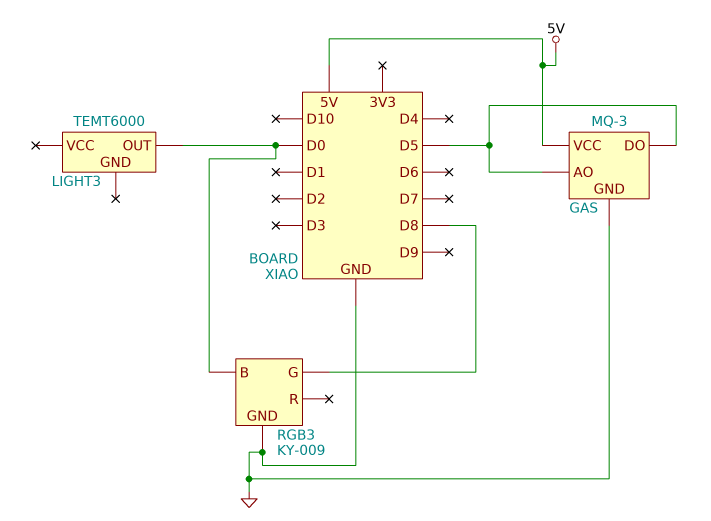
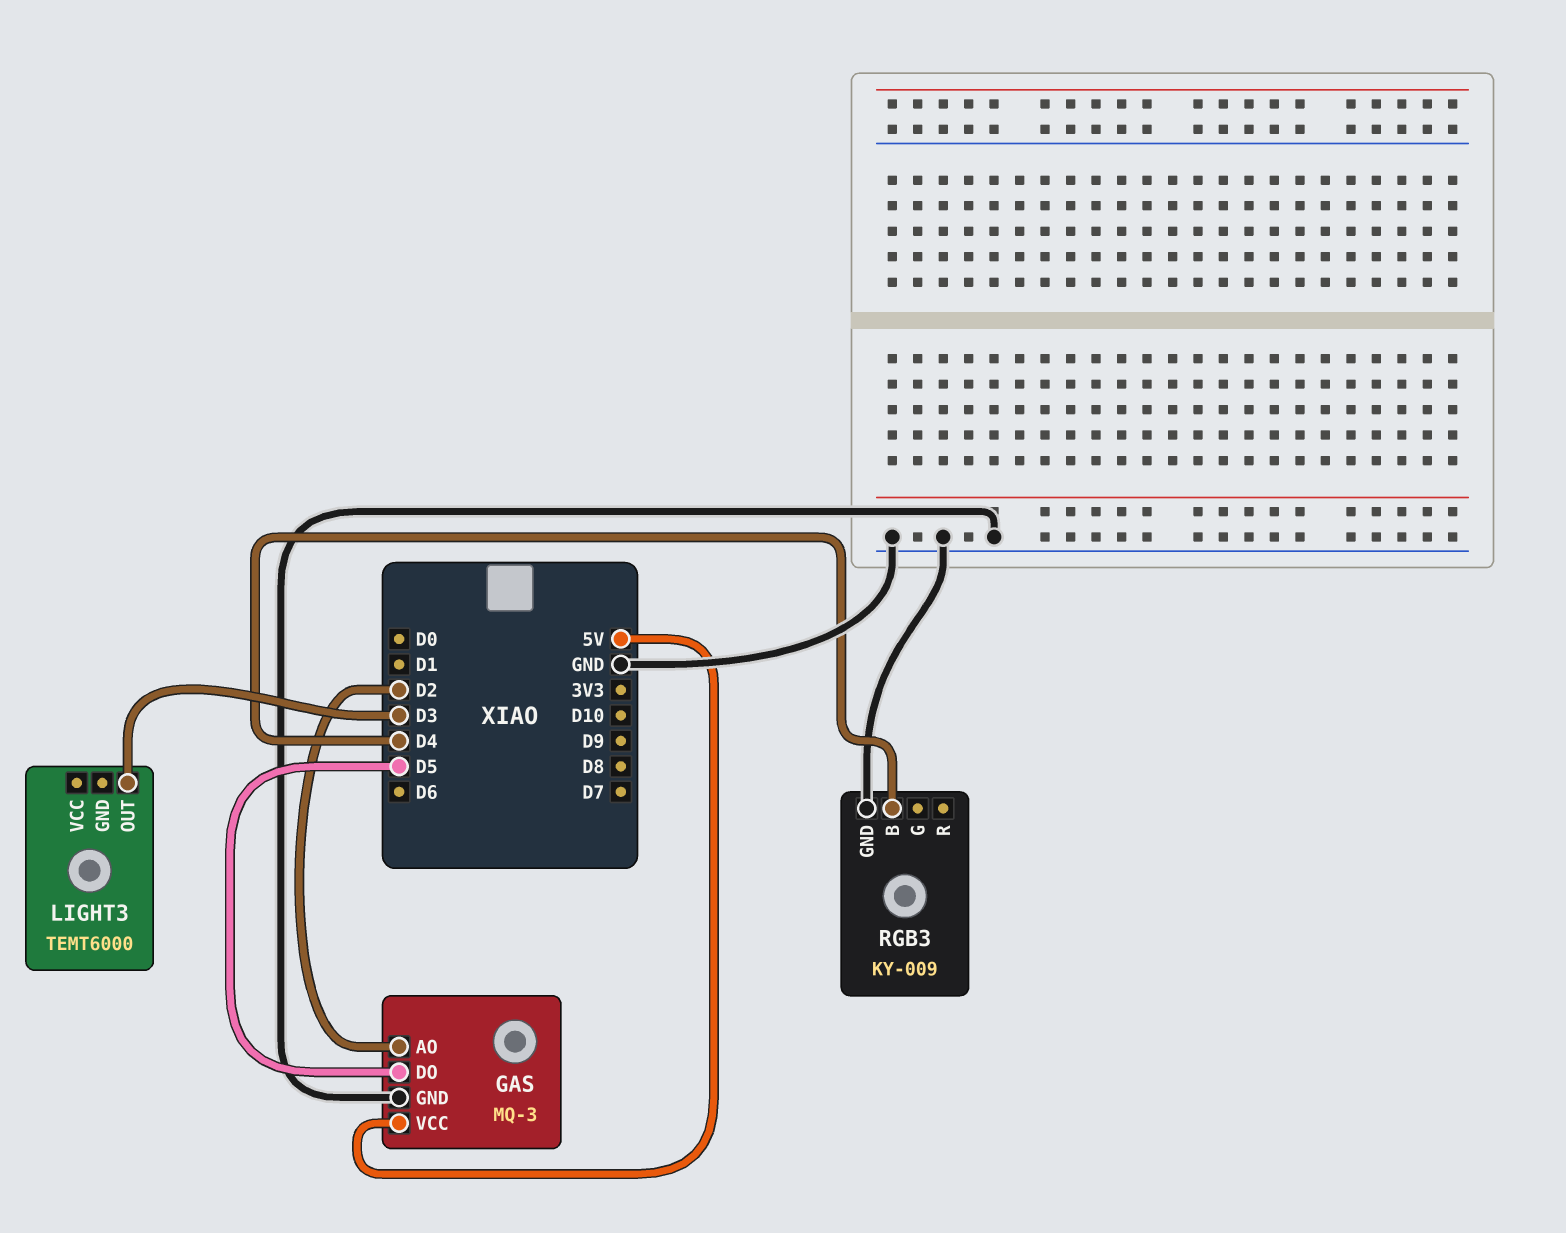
GAS pin AO: D5 -> D2
LIGHT3 pin OUT: D0 -> D3
RGB3 pin B: D0 -> D4
RGB3 pin G: D8 -> none

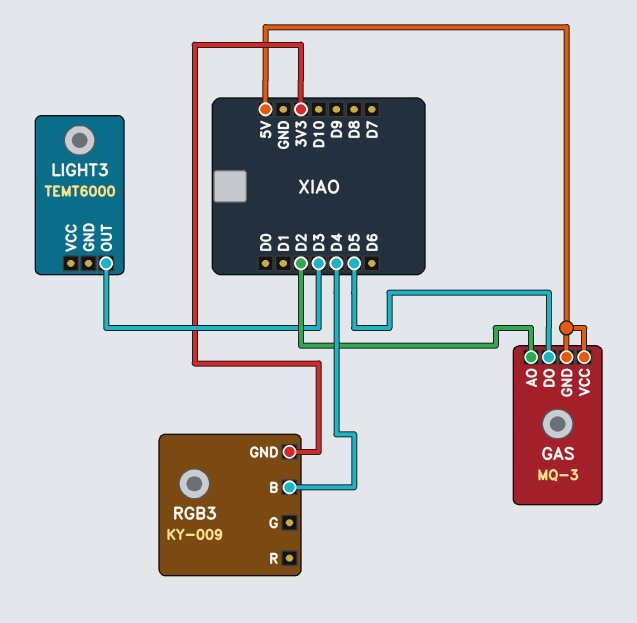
GAS pin GND: GND -> 5V
RGB3 pin GND: GND -> 3V3

